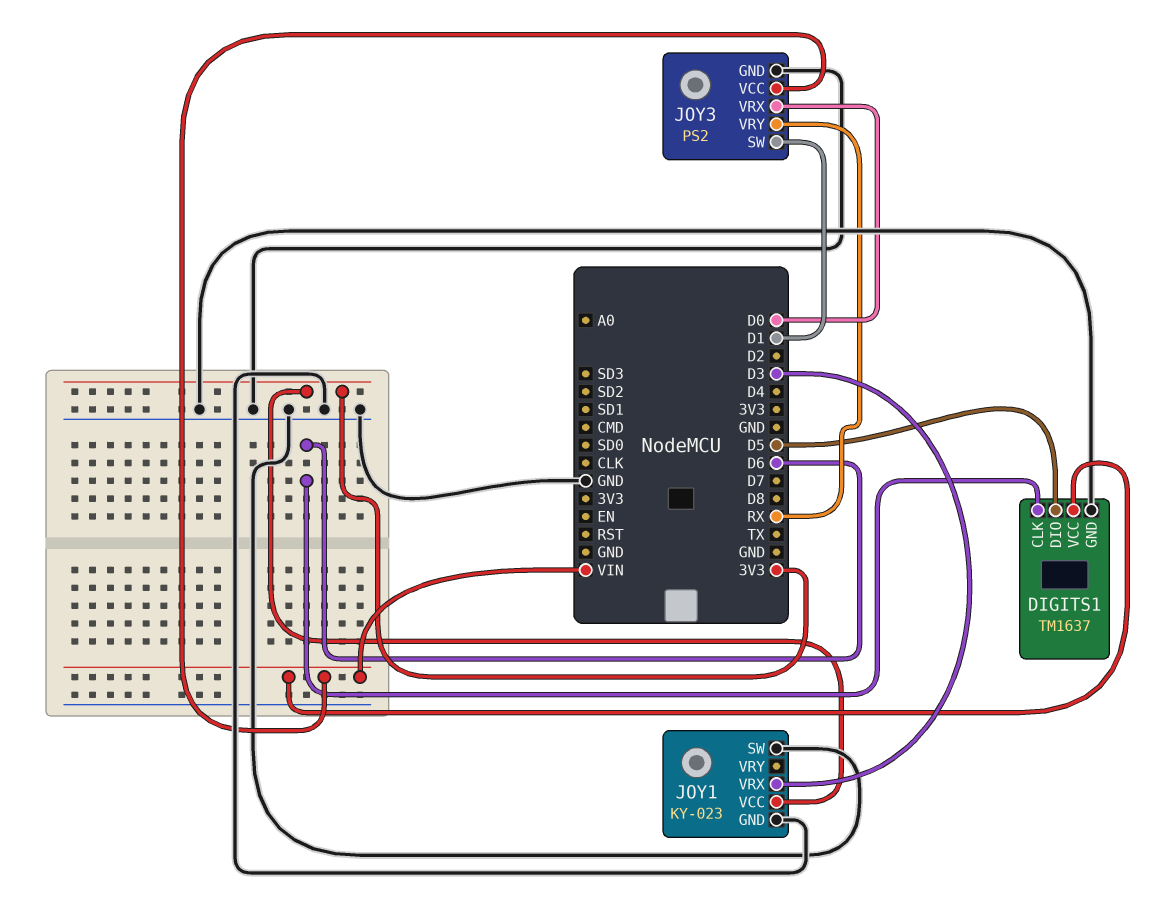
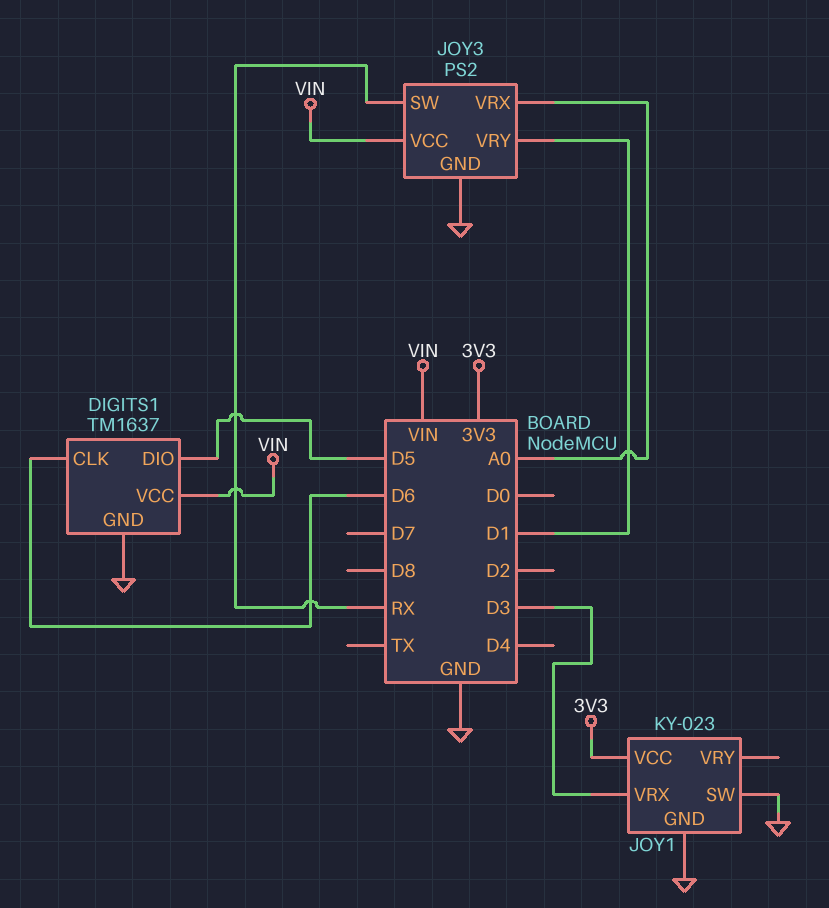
JOY3 pin SW: D1 -> RX
JOY3 pin VRX: D0 -> A0
JOY3 pin VRY: RX -> D1

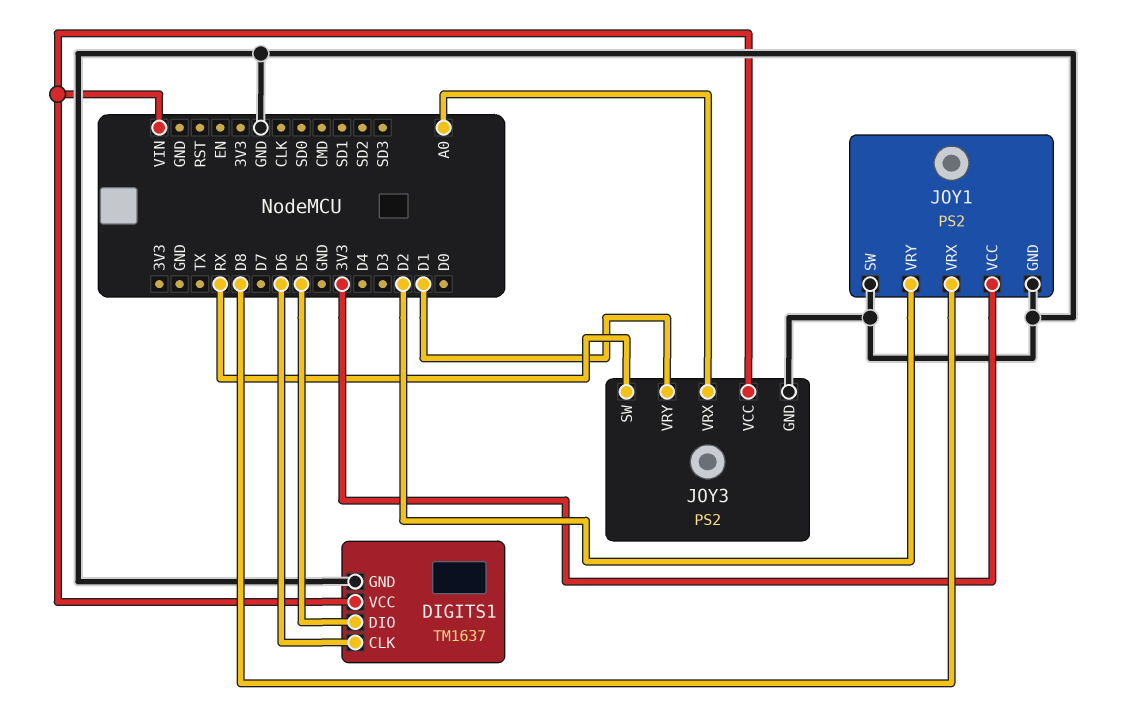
JOY1: KY-023 -> PS2
JOY1 pin VRX: D3 -> D8
JOY1 pin VRY: none -> D2

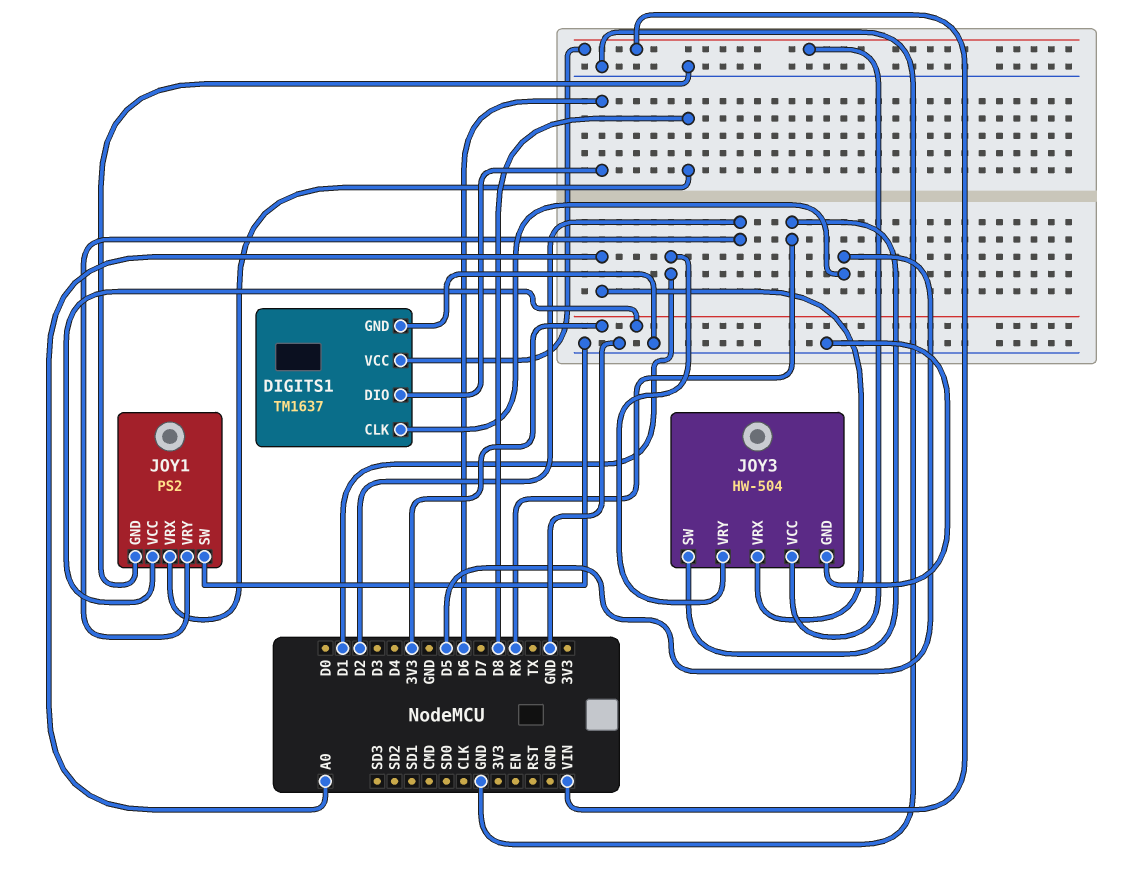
DIGITS1 pin CLK: D6 -> D5
DIGITS1 pin DIO: D5 -> D6
JOY3: PS2 -> HW-504

